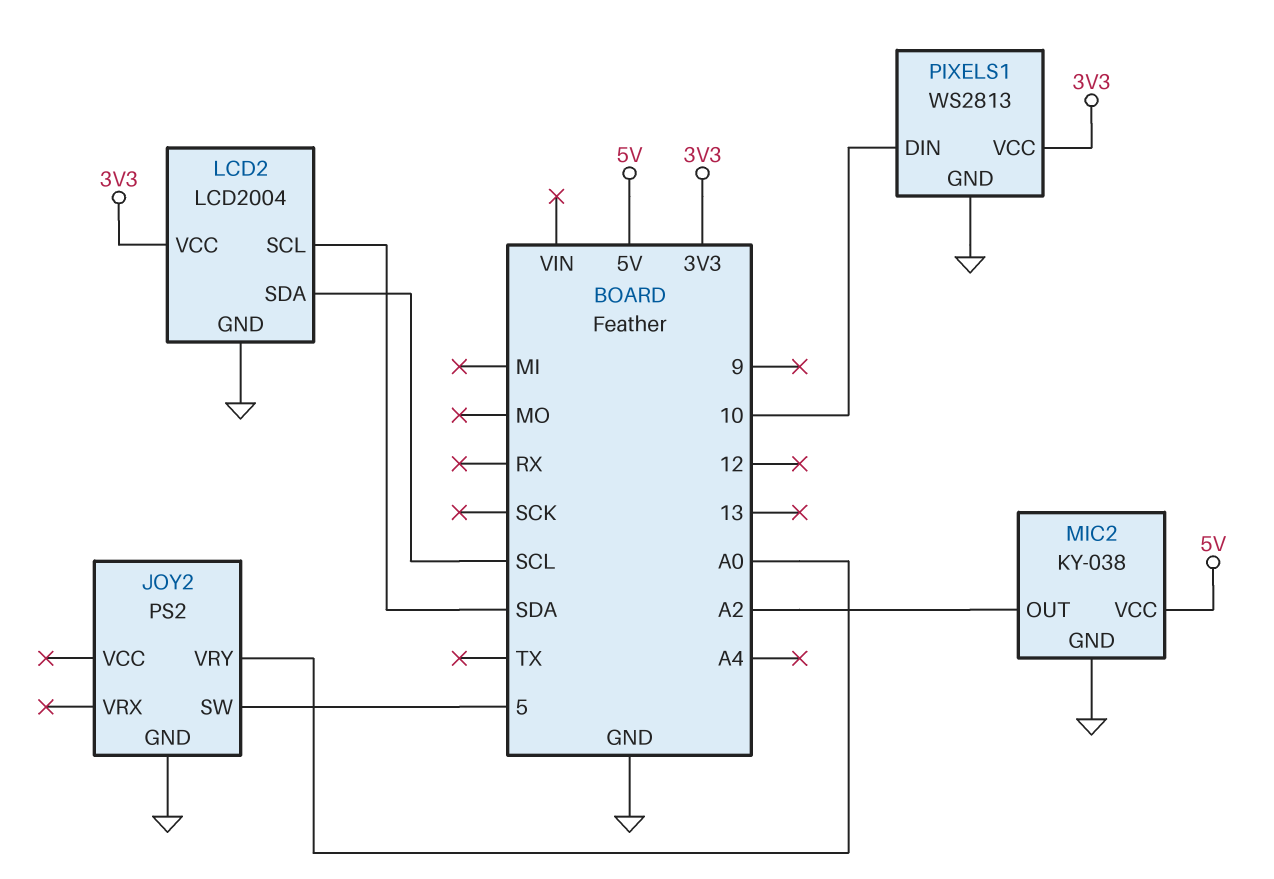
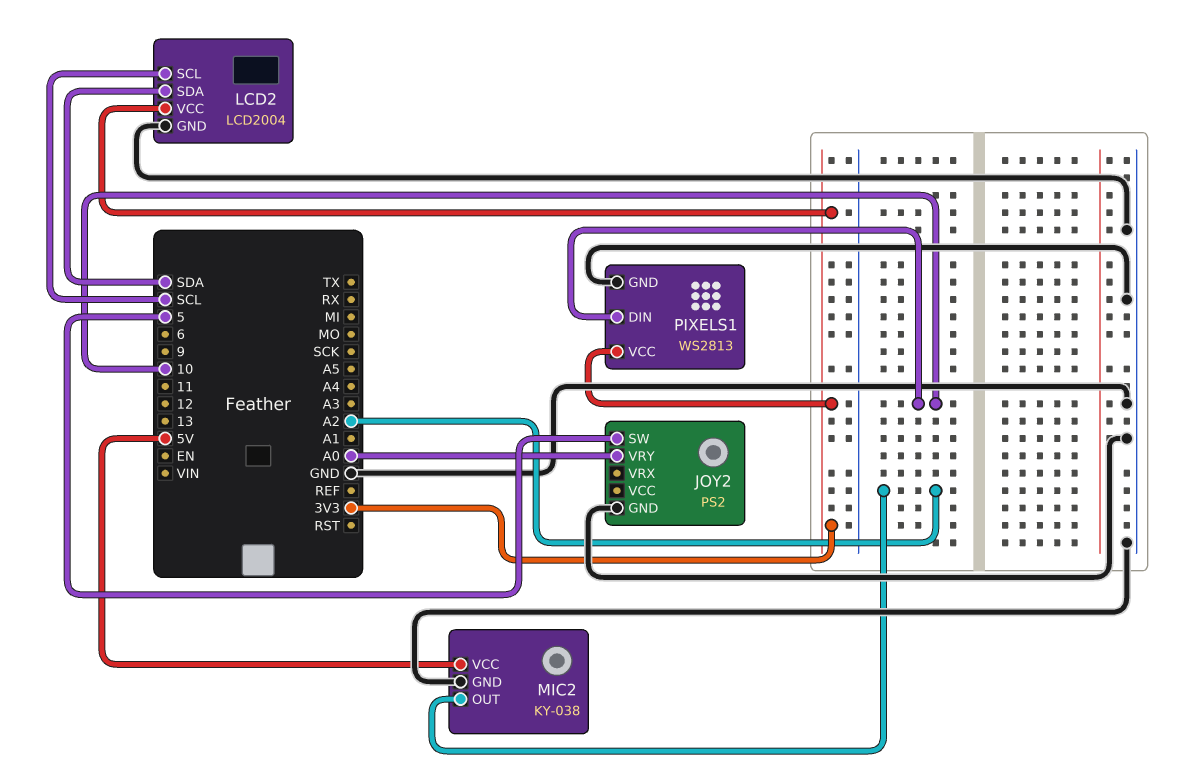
LCD2 pin SCL: SDA -> SCL
LCD2 pin SDA: SCL -> SDA

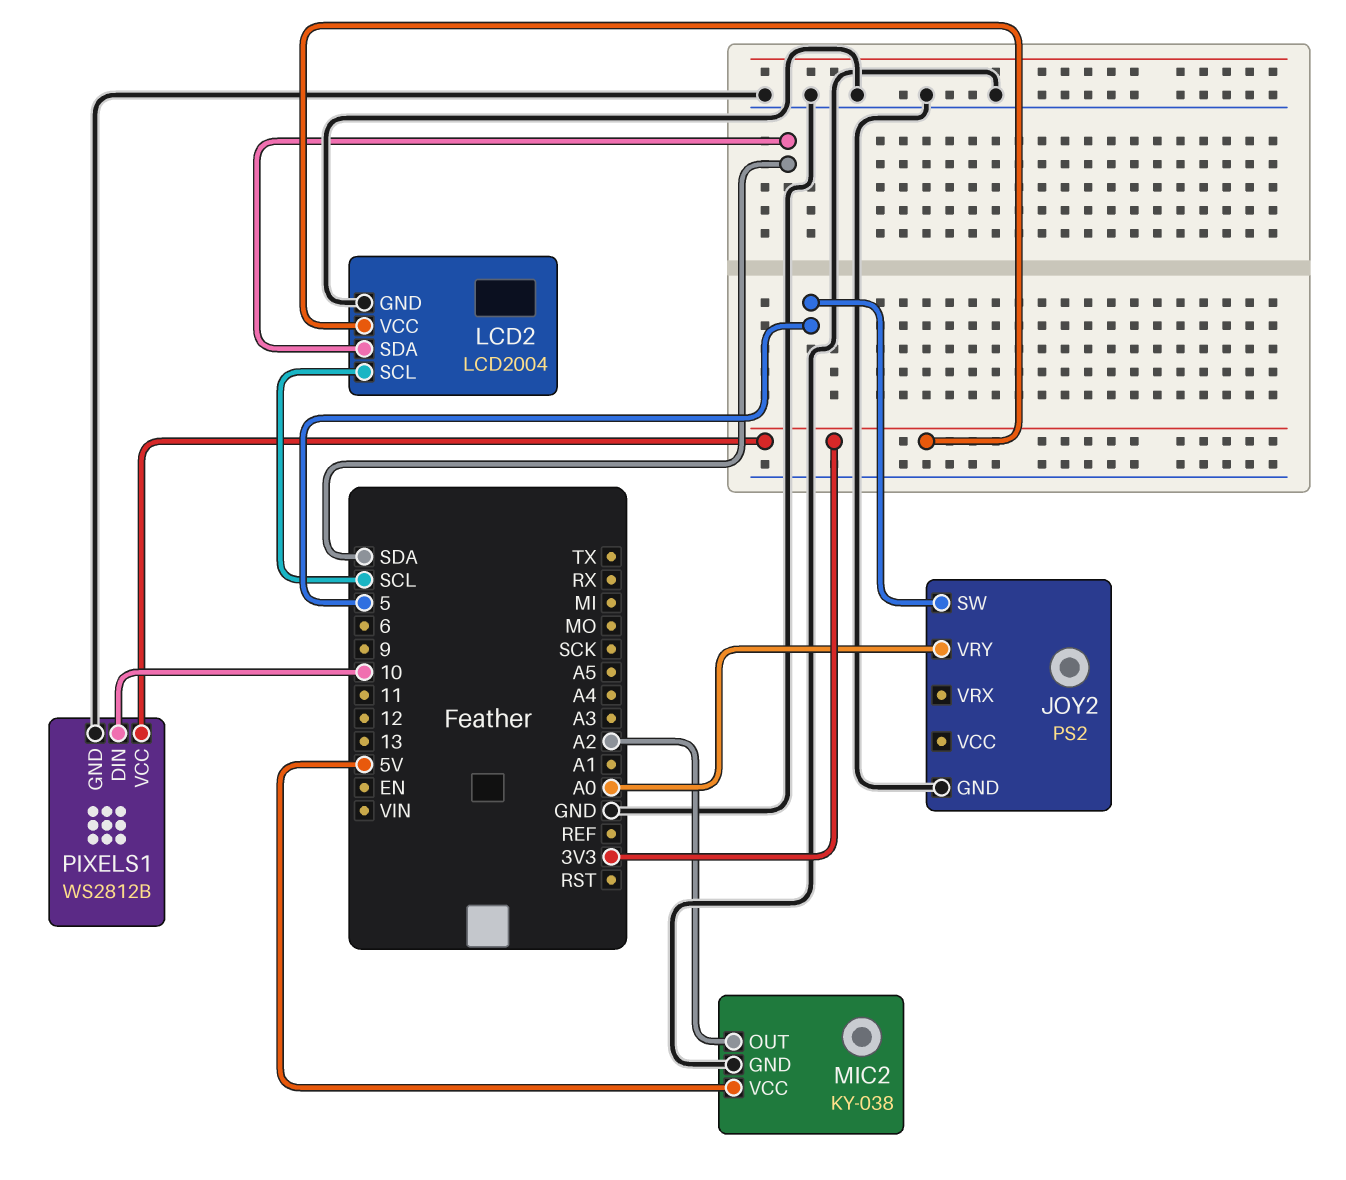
PIXELS1: WS2813 -> WS2812B

